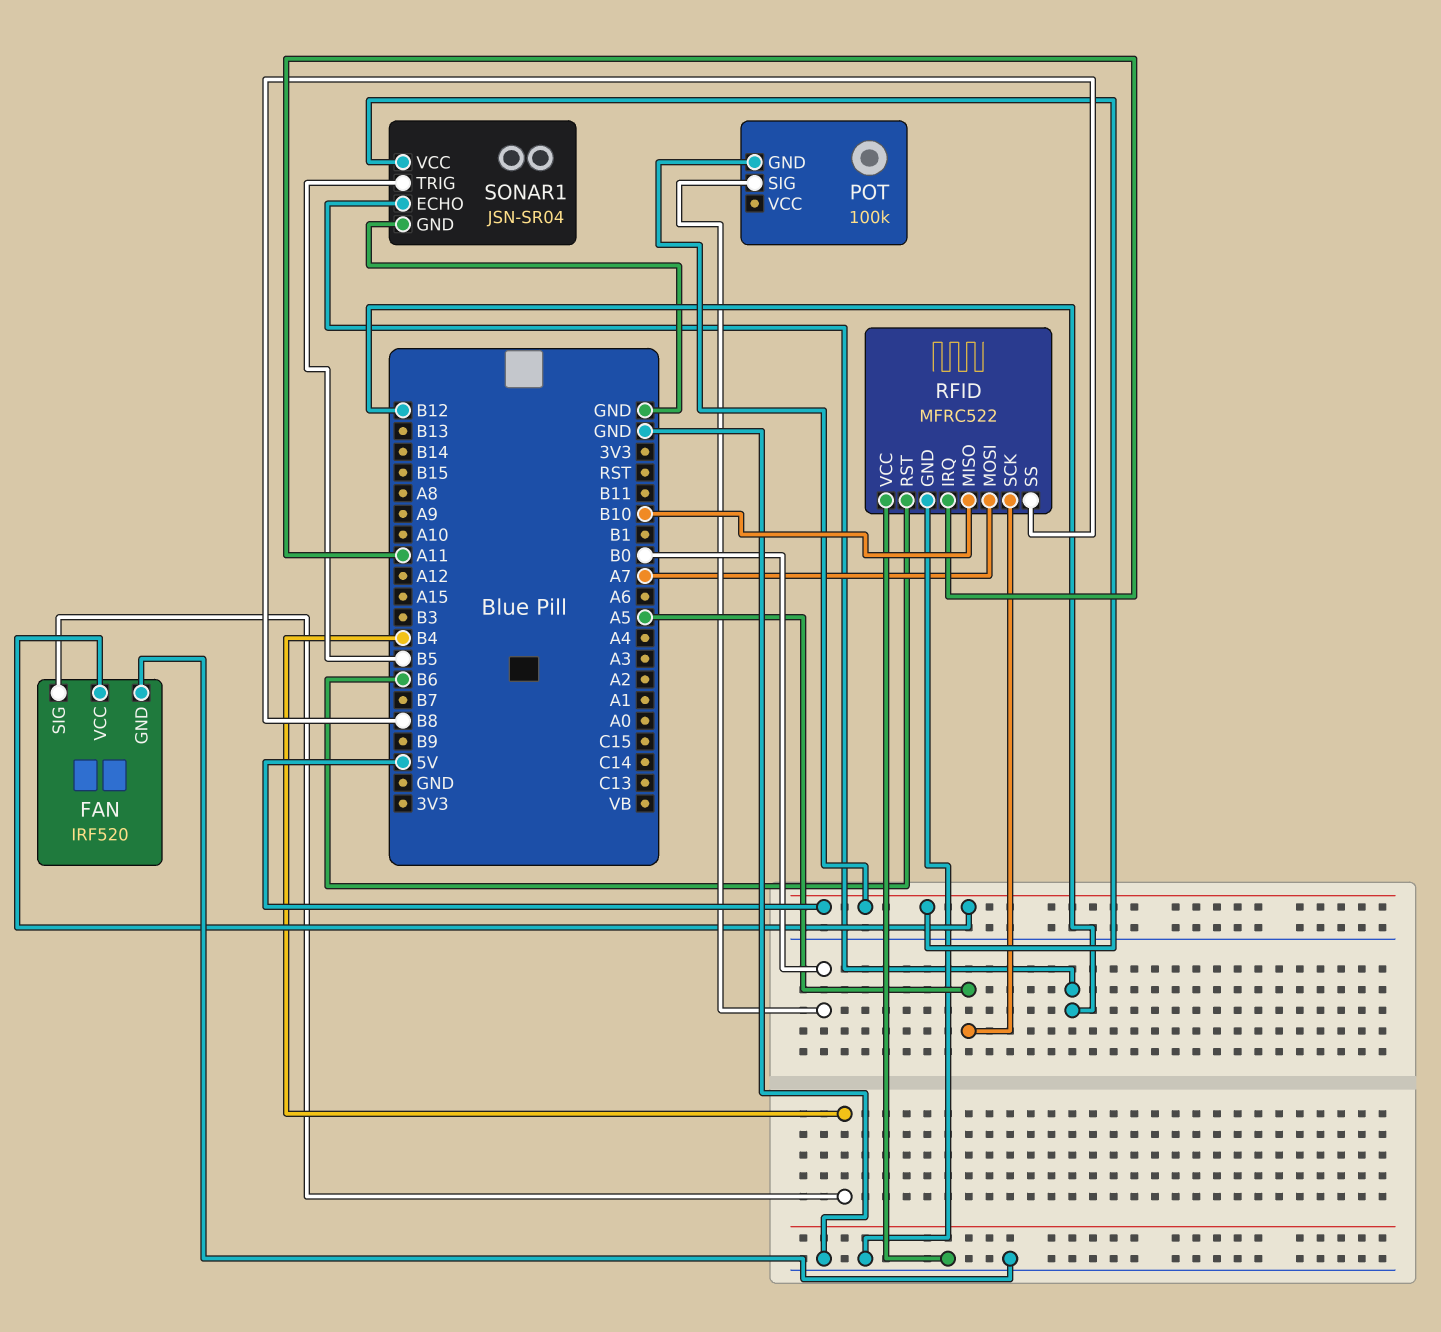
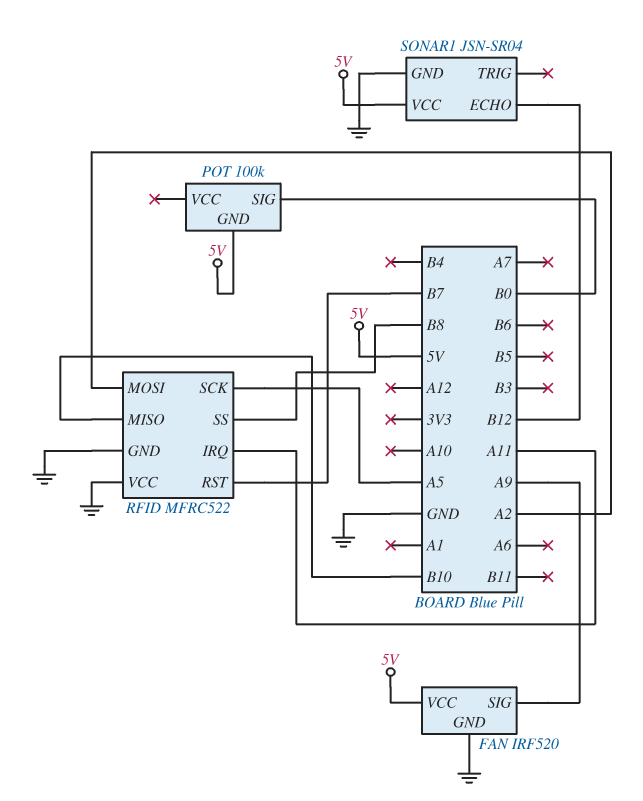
FAN pin SIG: B4 -> A9
RFID pin MOSI: A7 -> A2
RFID pin RST: B6 -> B7
SONAR1 pin TRIG: B5 -> none

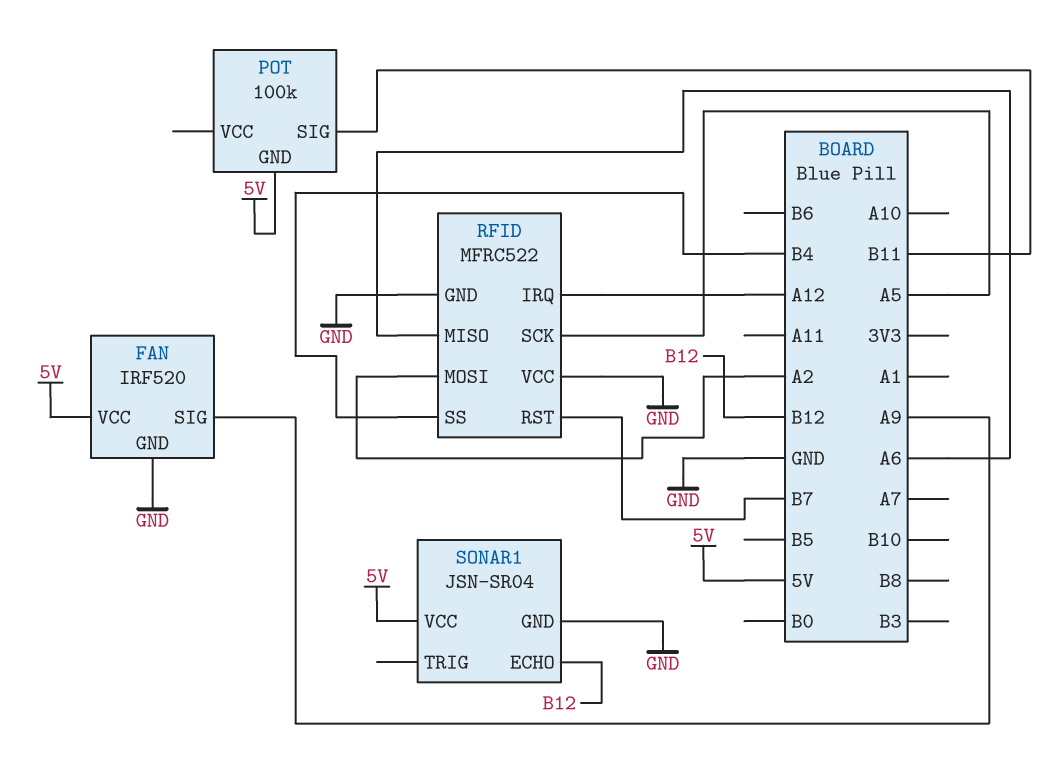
POT pin SIG: B0 -> B11
RFID pin IRQ: A11 -> A12
RFID pin MISO: B10 -> A6
RFID pin SS: B8 -> B4

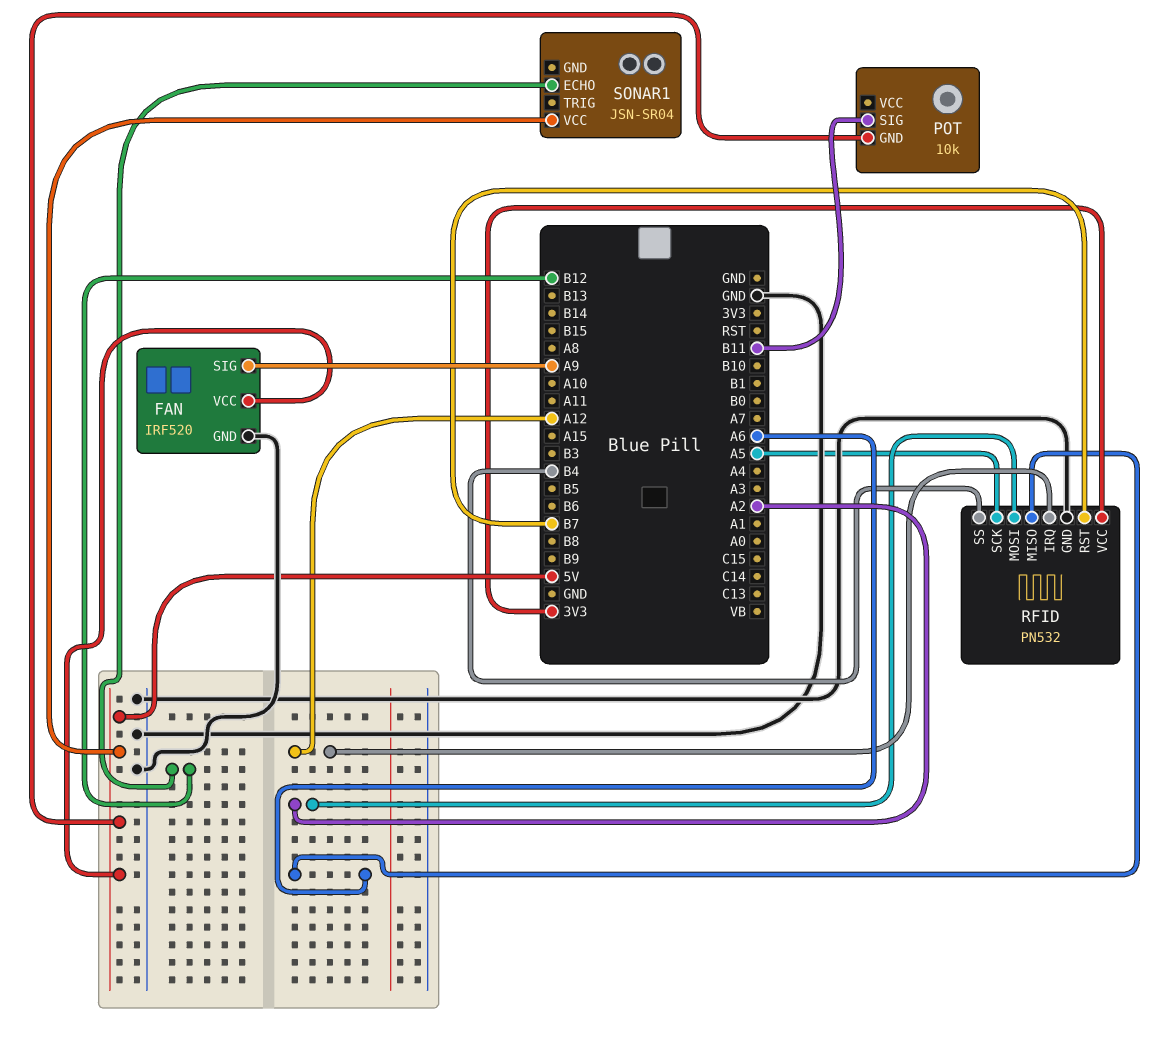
POT: 100k -> 10k
RFID: MFRC522 -> PN532
RFID pin VCC: GND -> 3V3
SONAR1 pin GND: GND -> none

